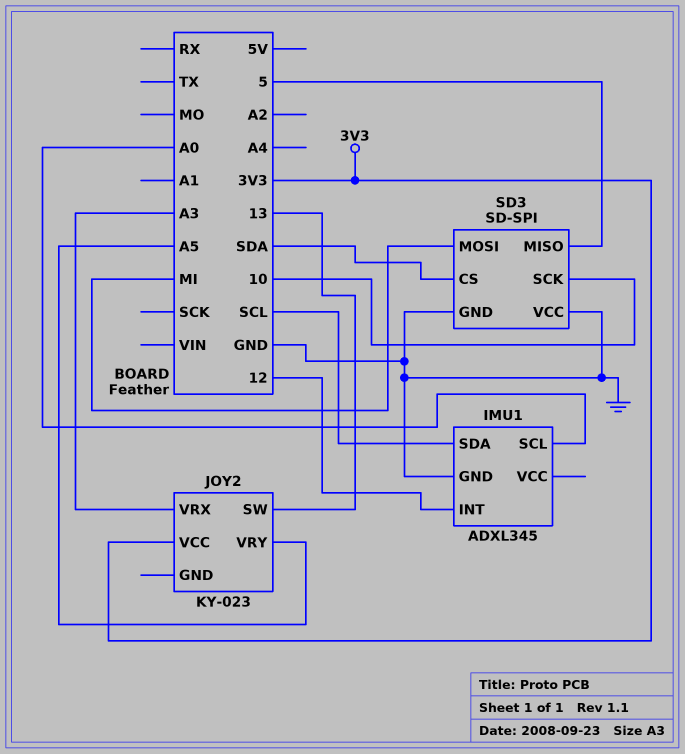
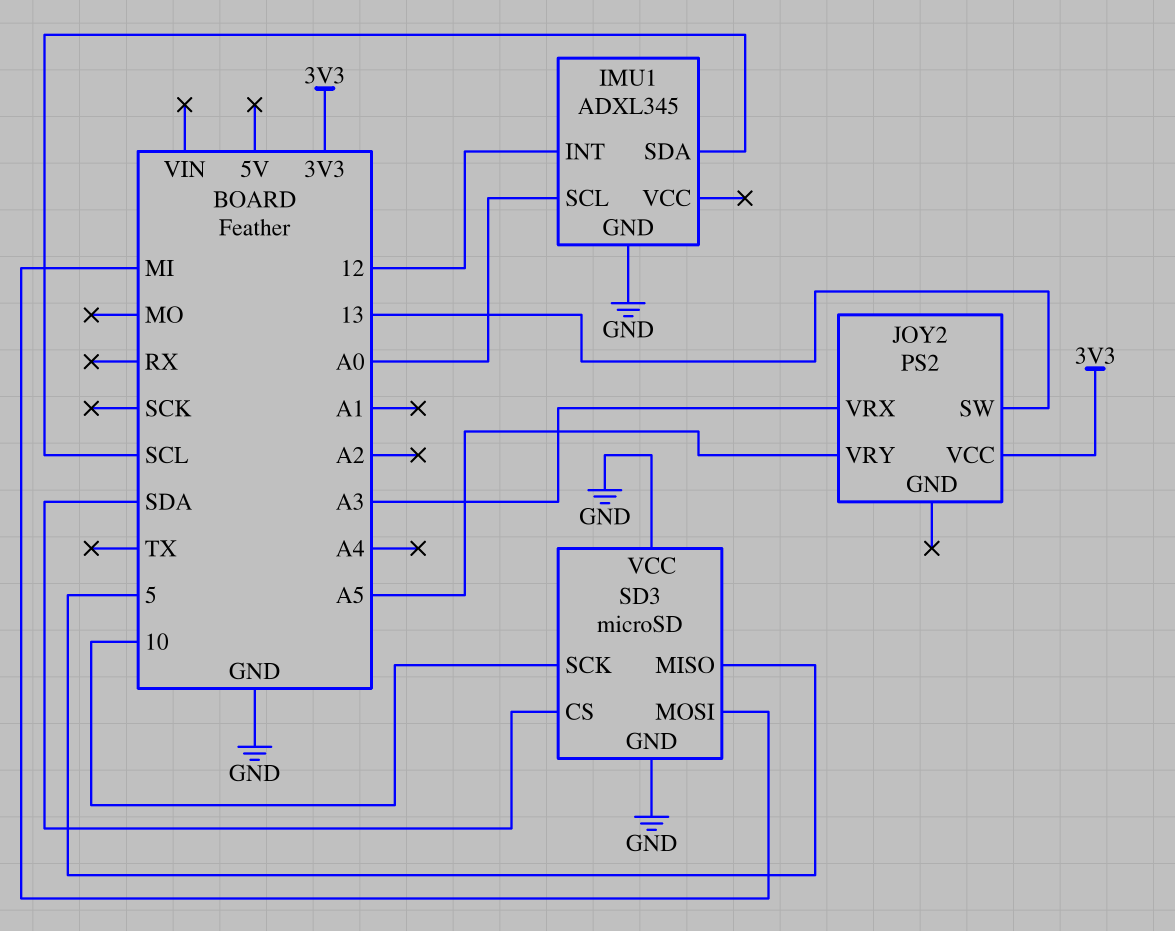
JOY2: KY-023 -> PS2
SD3: SD-SPI -> microSD

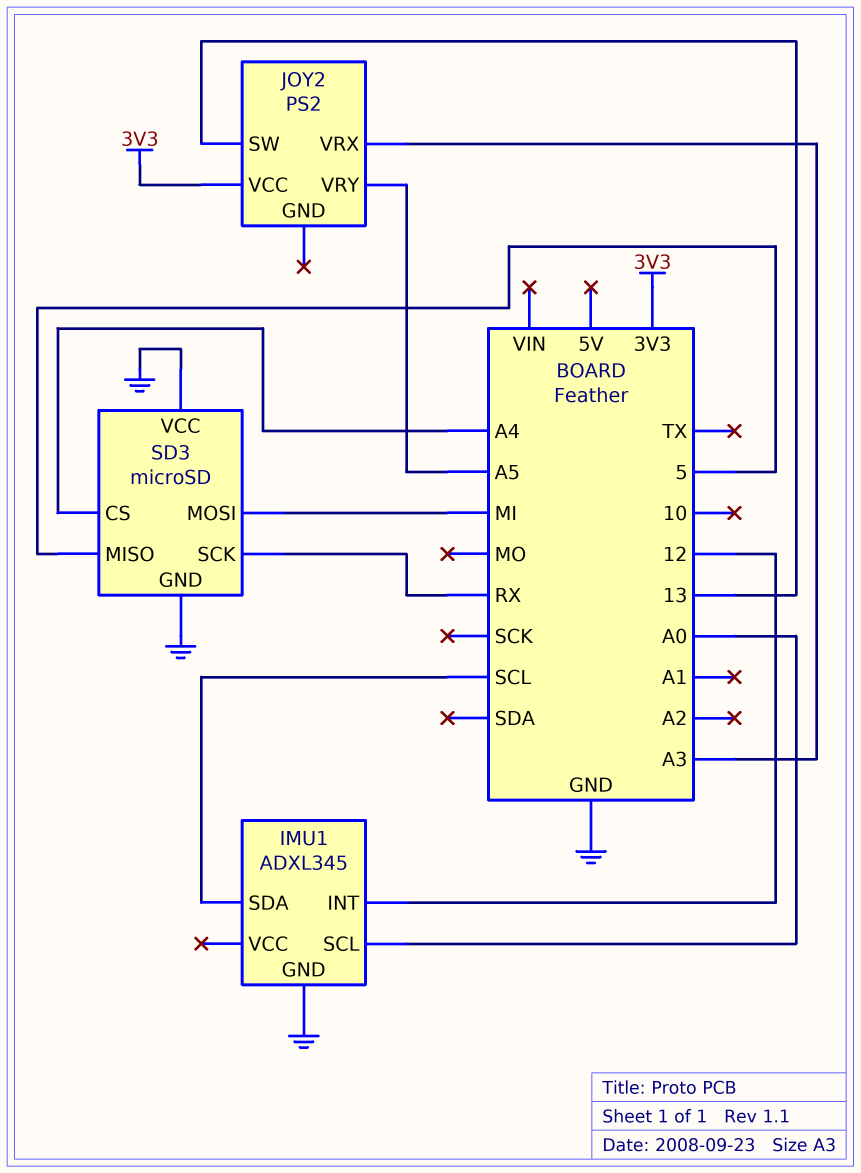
SD3 pin CS: SDA -> A4
SD3 pin SCK: 10 -> RX

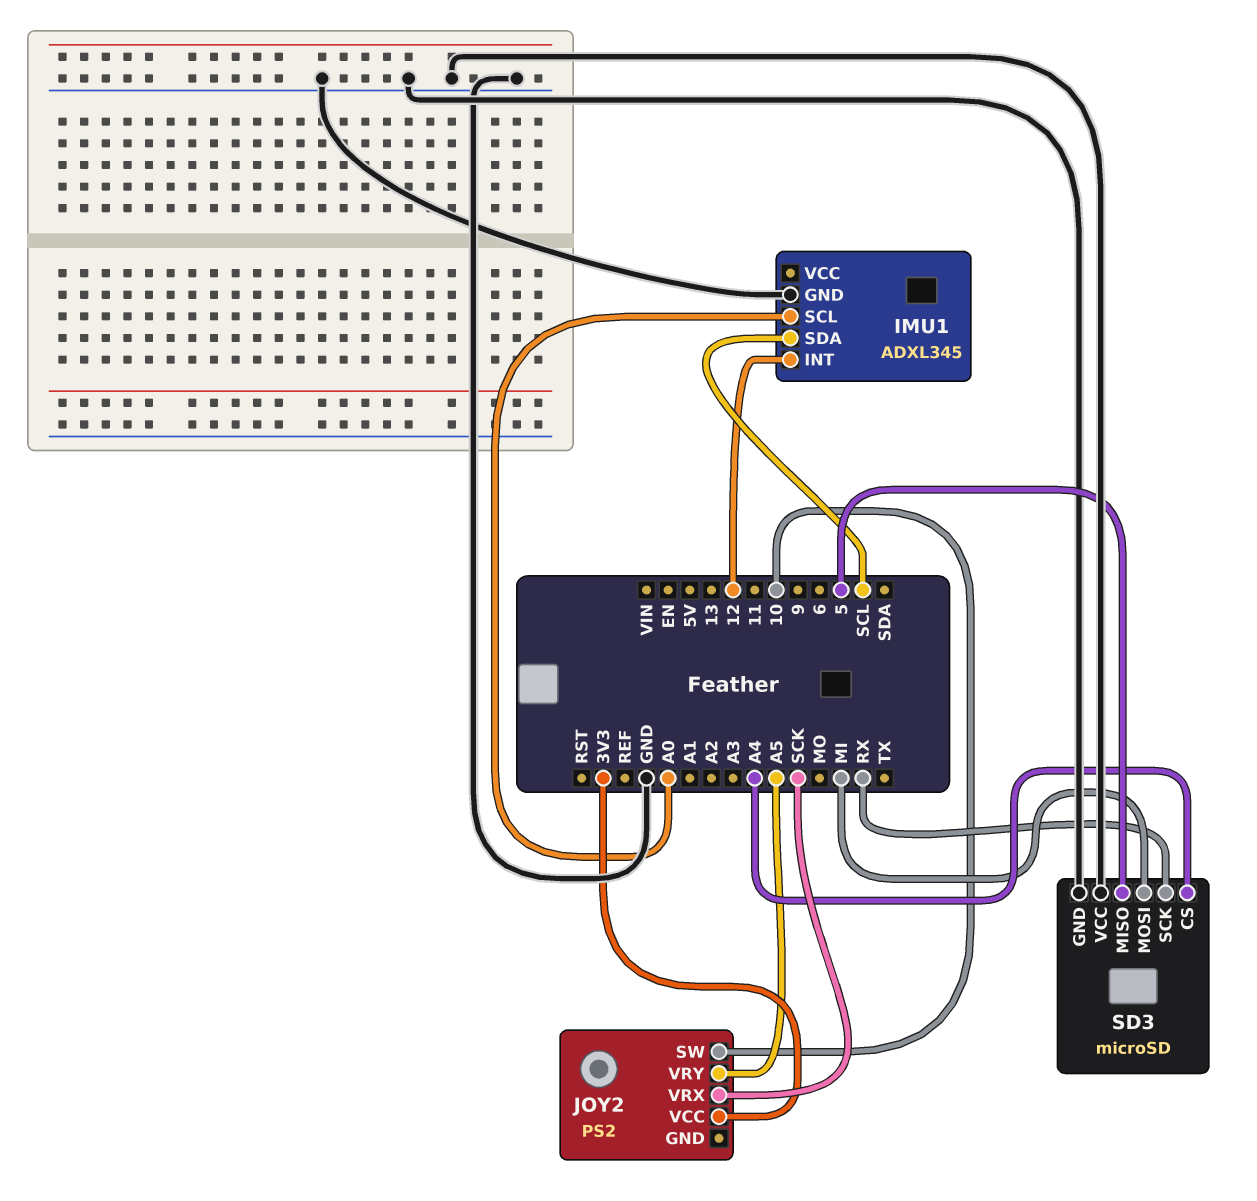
JOY2 pin SW: 13 -> 10
JOY2 pin VRX: A3 -> SCK

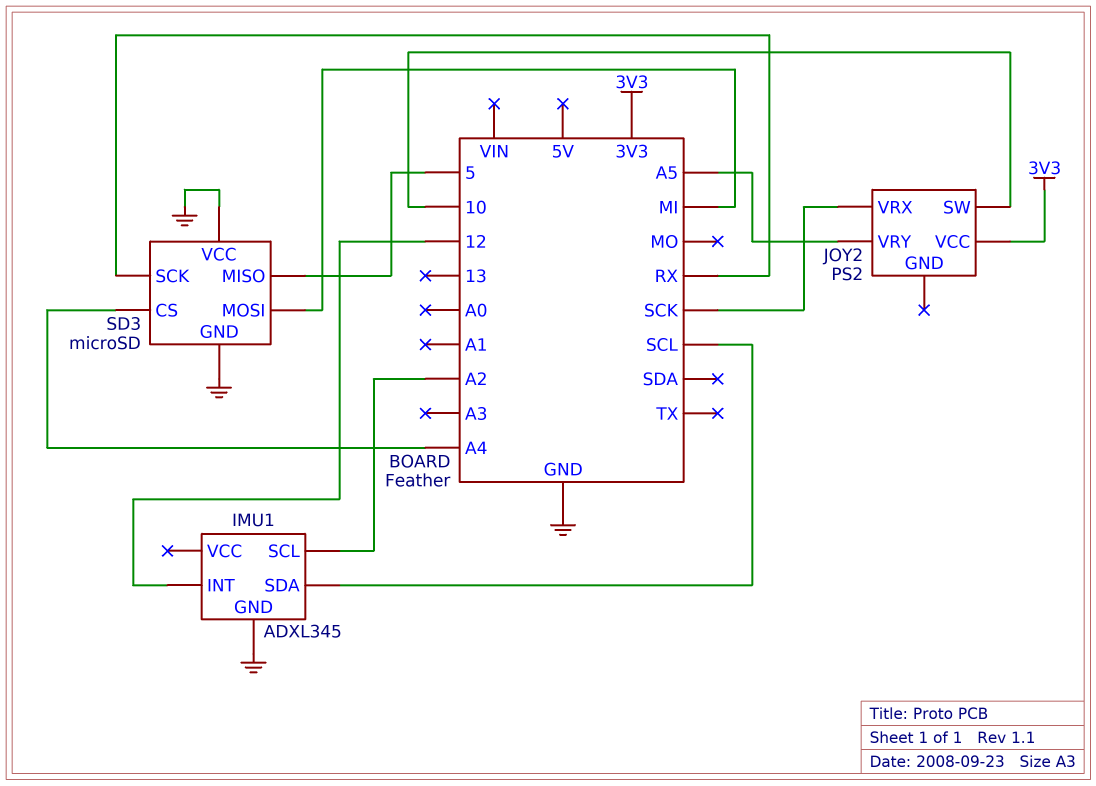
IMU1 pin SCL: A0 -> A2

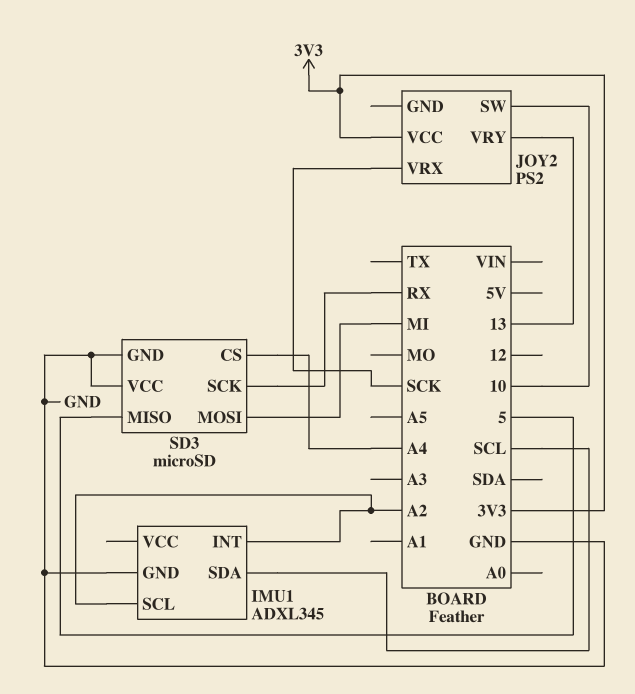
IMU1 pin INT: 12 -> A2
JOY2 pin VRY: A5 -> 13

